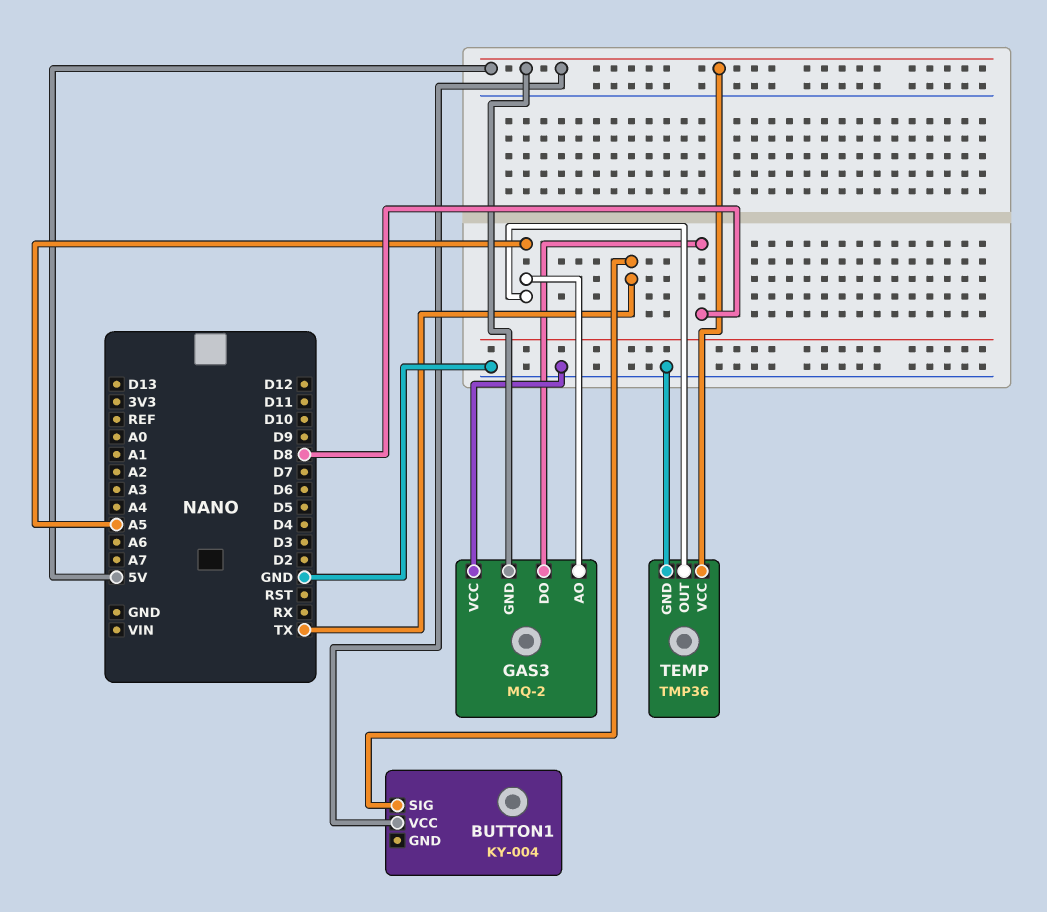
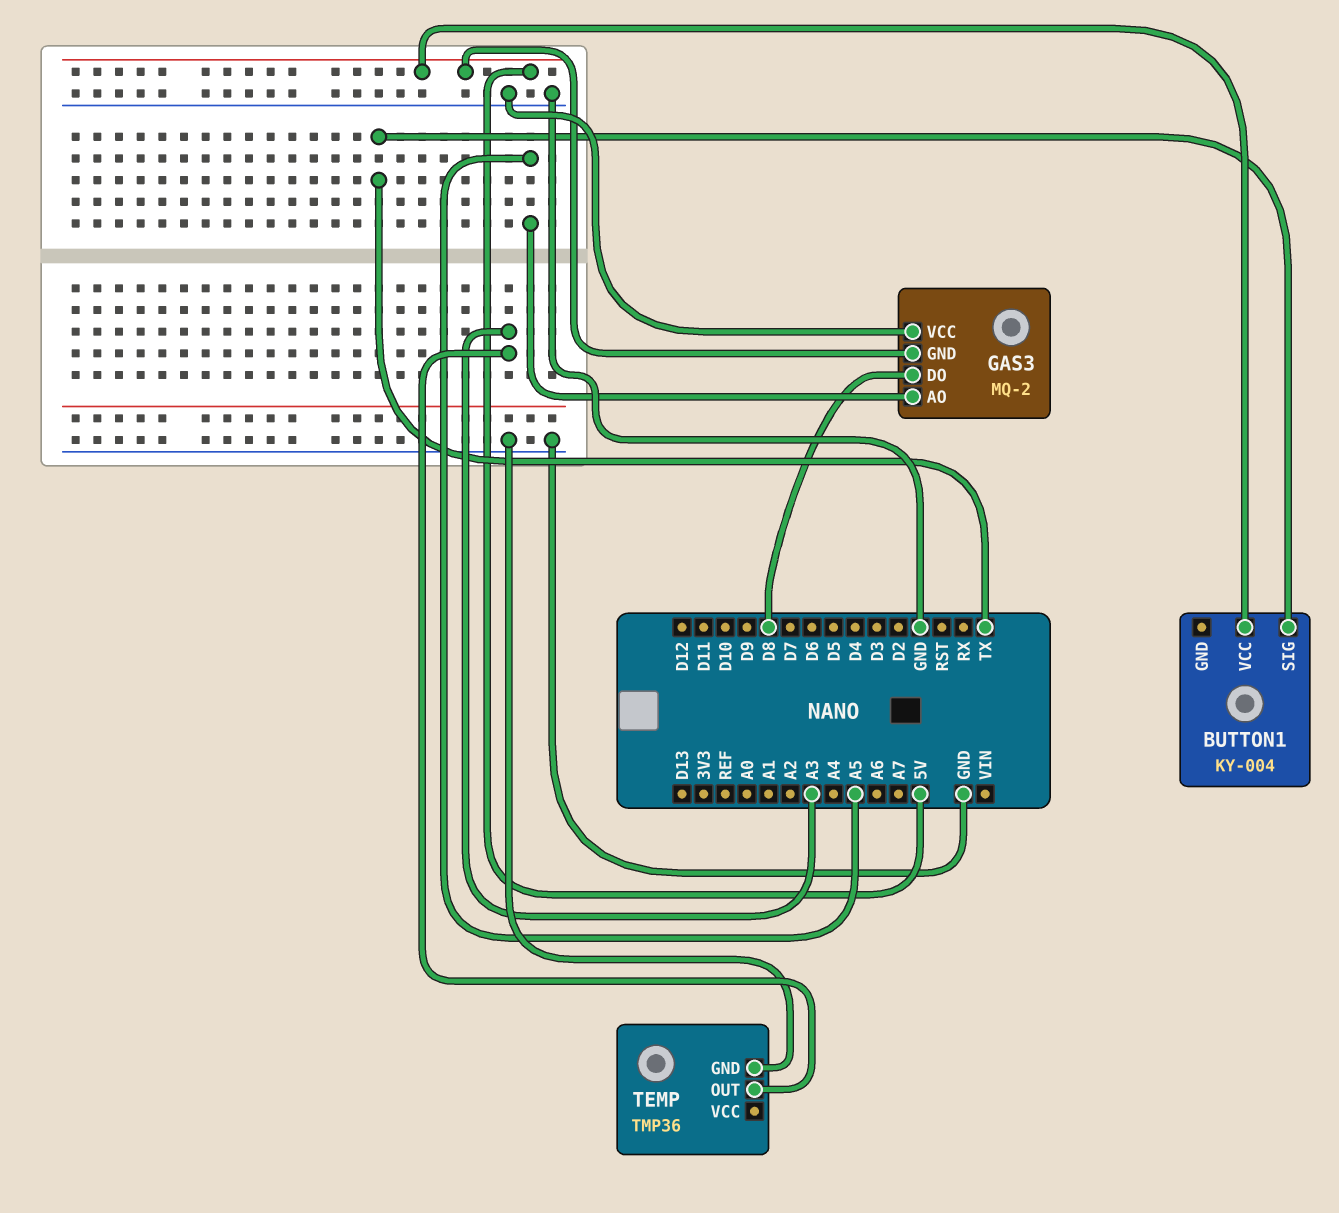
TEMP pin OUT: A5 -> A3
TEMP pin VCC: 5V -> none

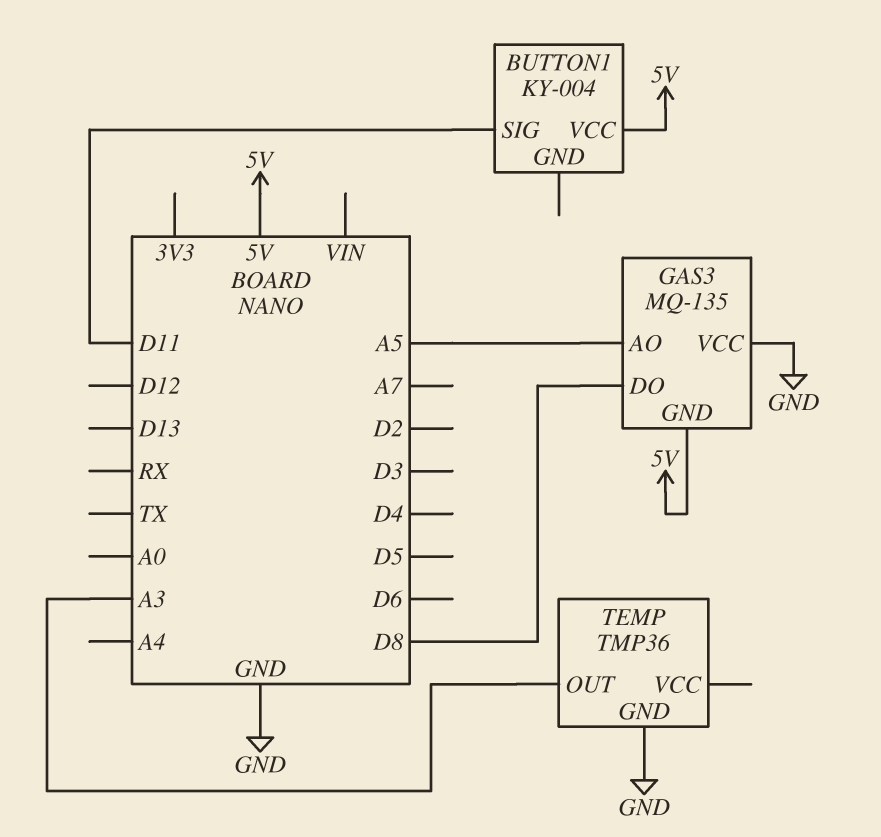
BUTTON1 pin SIG: TX -> D11
GAS3: MQ-2 -> MQ-135

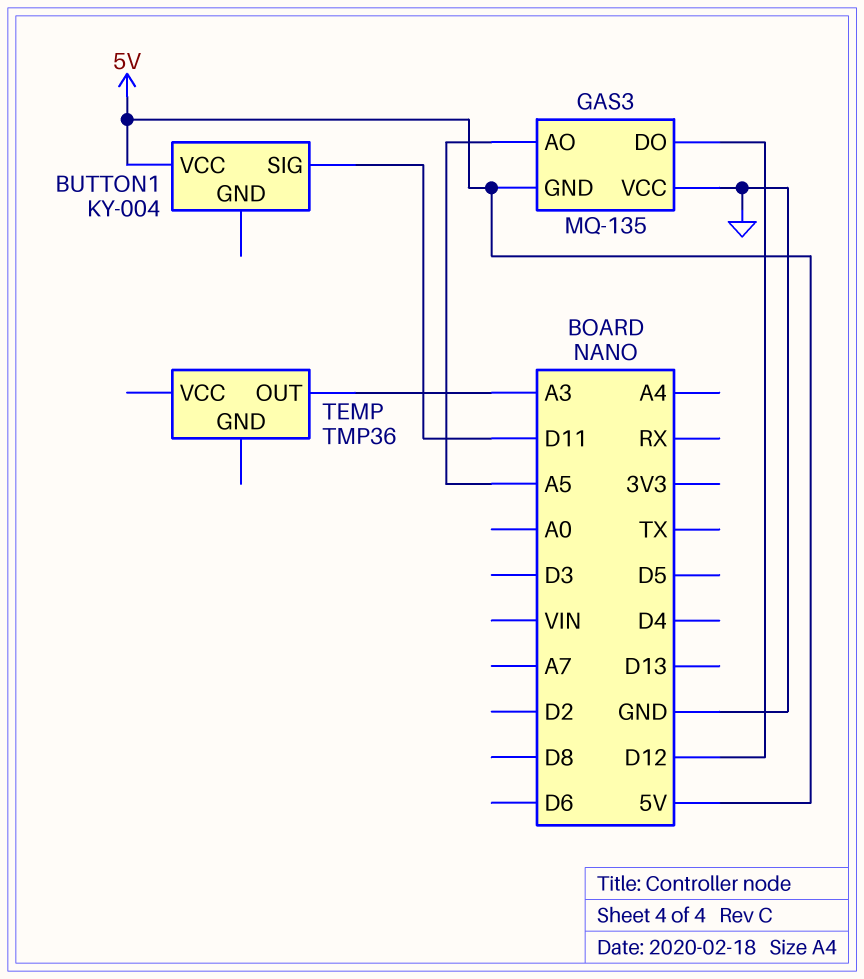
GAS3 pin DO: D8 -> D12
TEMP pin GND: GND -> none

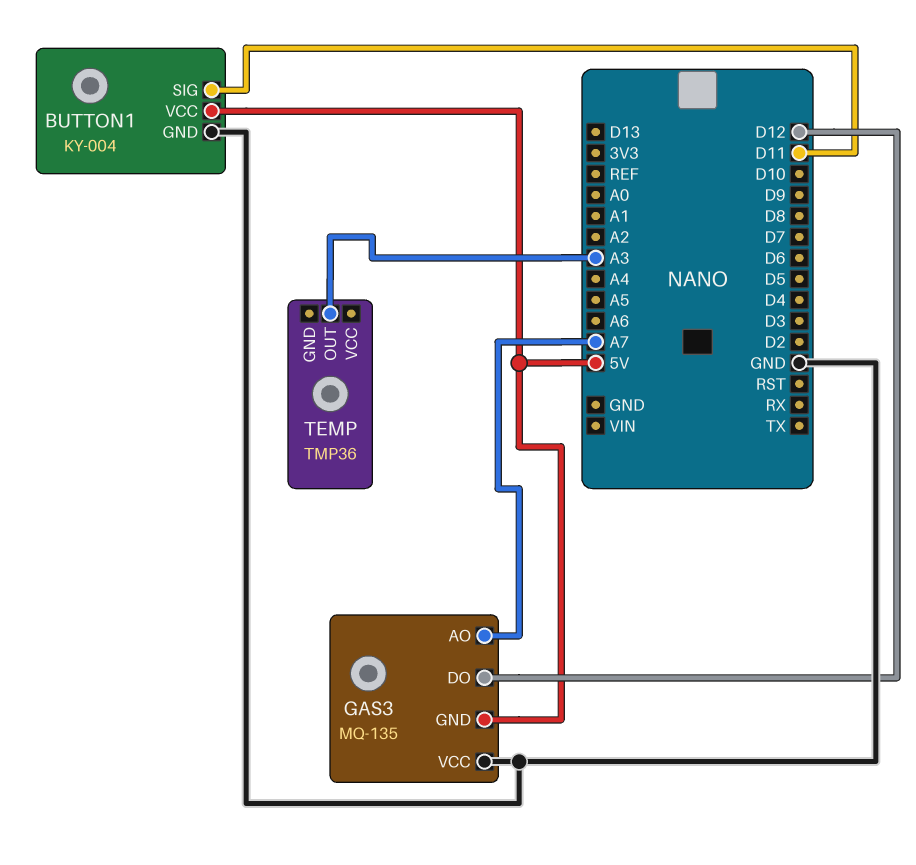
BUTTON1 pin GND: none -> GND
GAS3 pin AO: A5 -> A7

